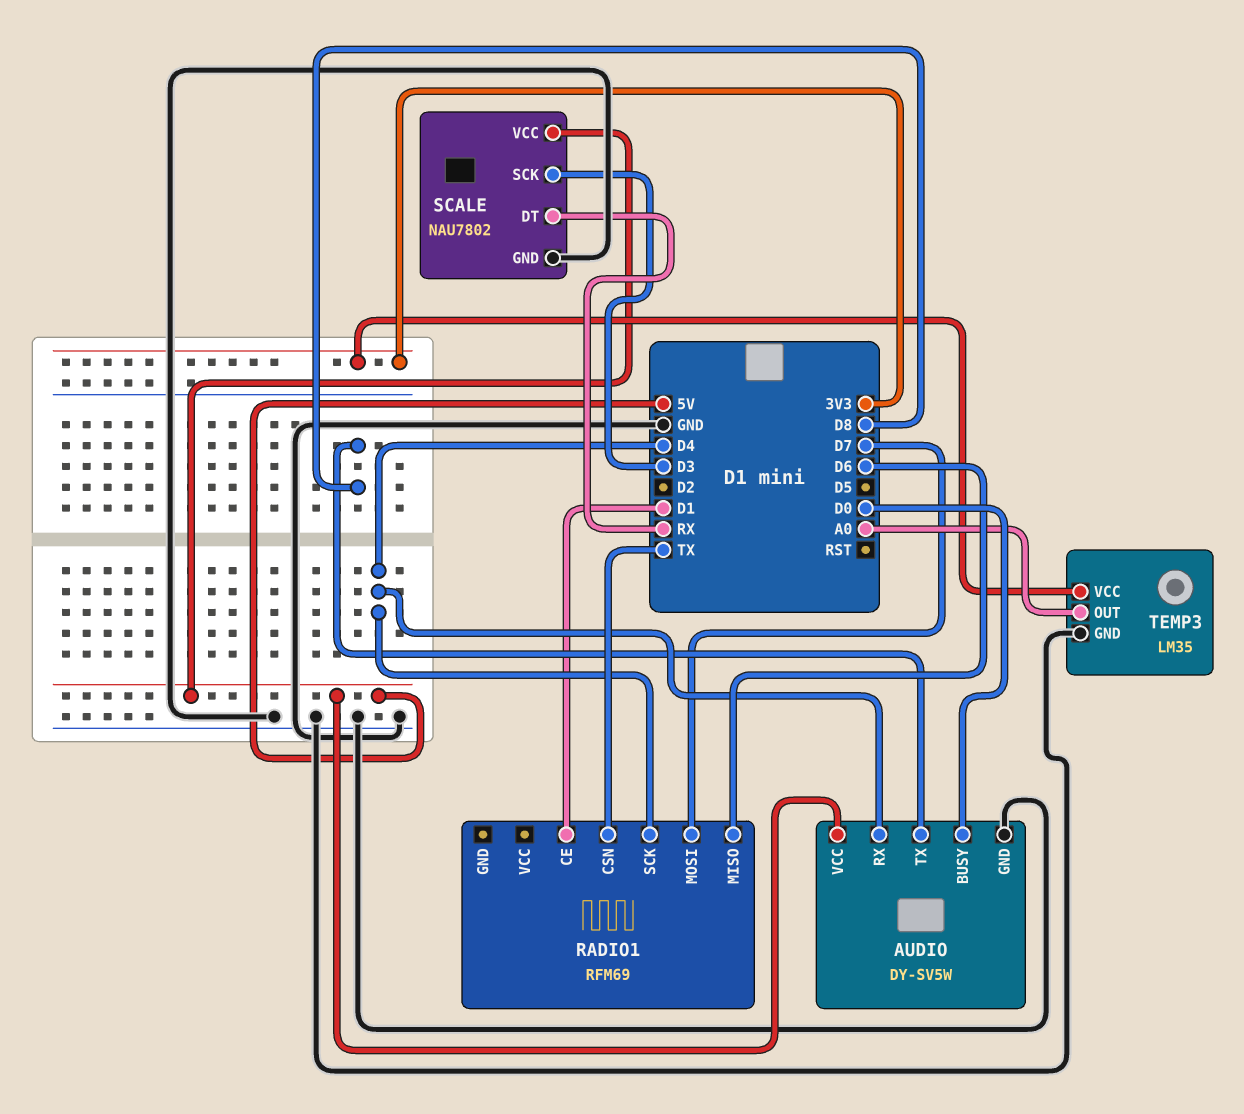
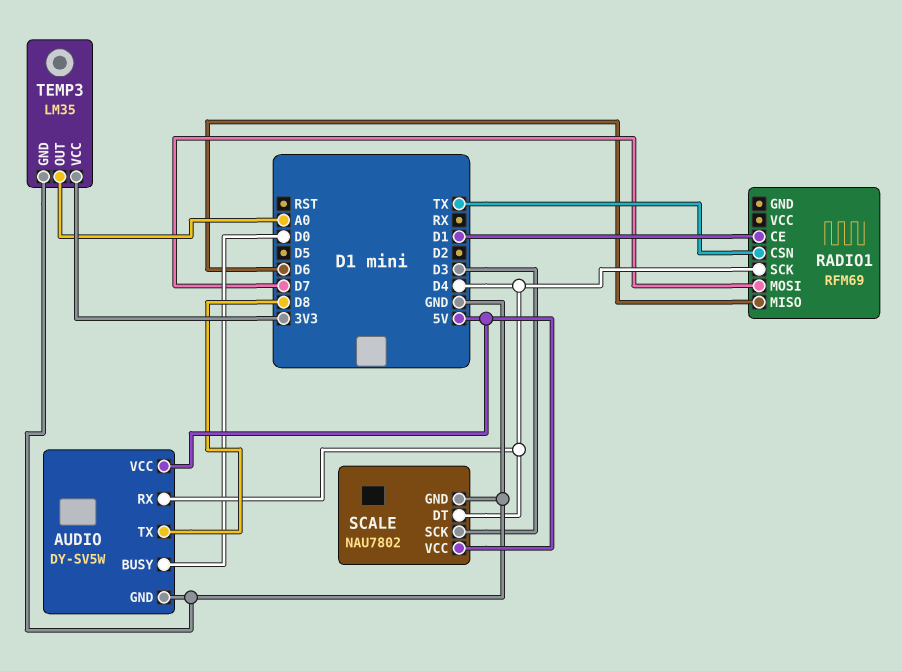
SCALE pin DT: RX -> D4

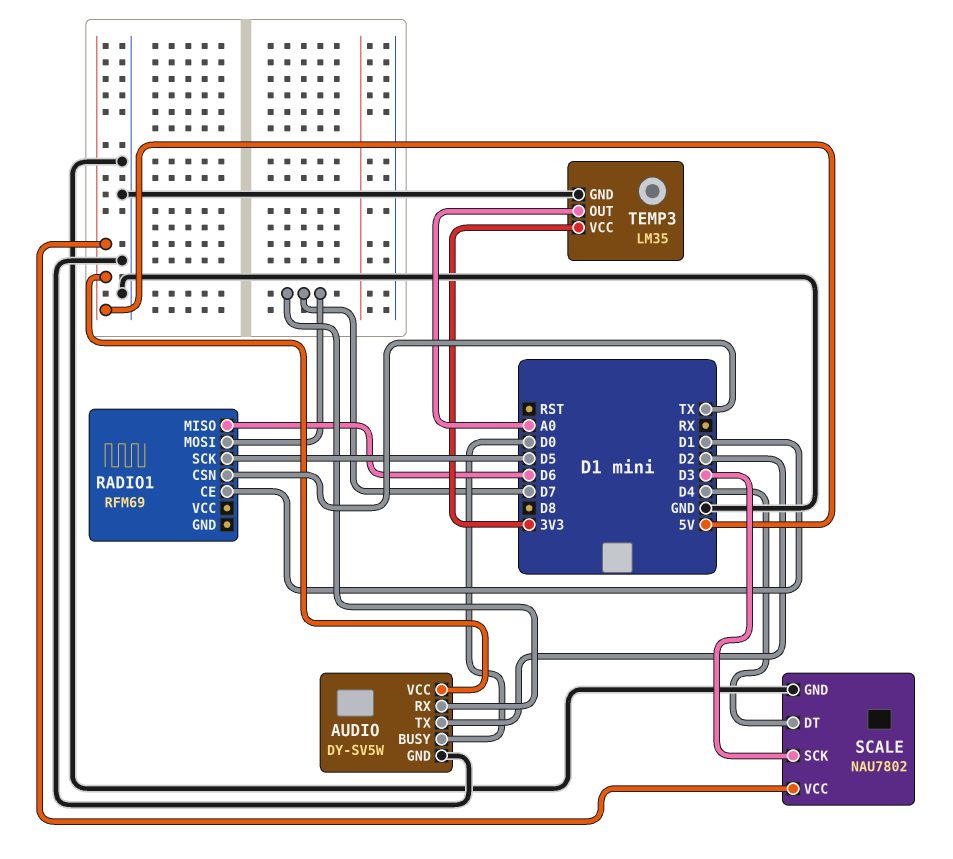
AUDIO pin RX: D4 -> D7
AUDIO pin TX: D8 -> D2
RADIO1 pin SCK: D4 -> D5

